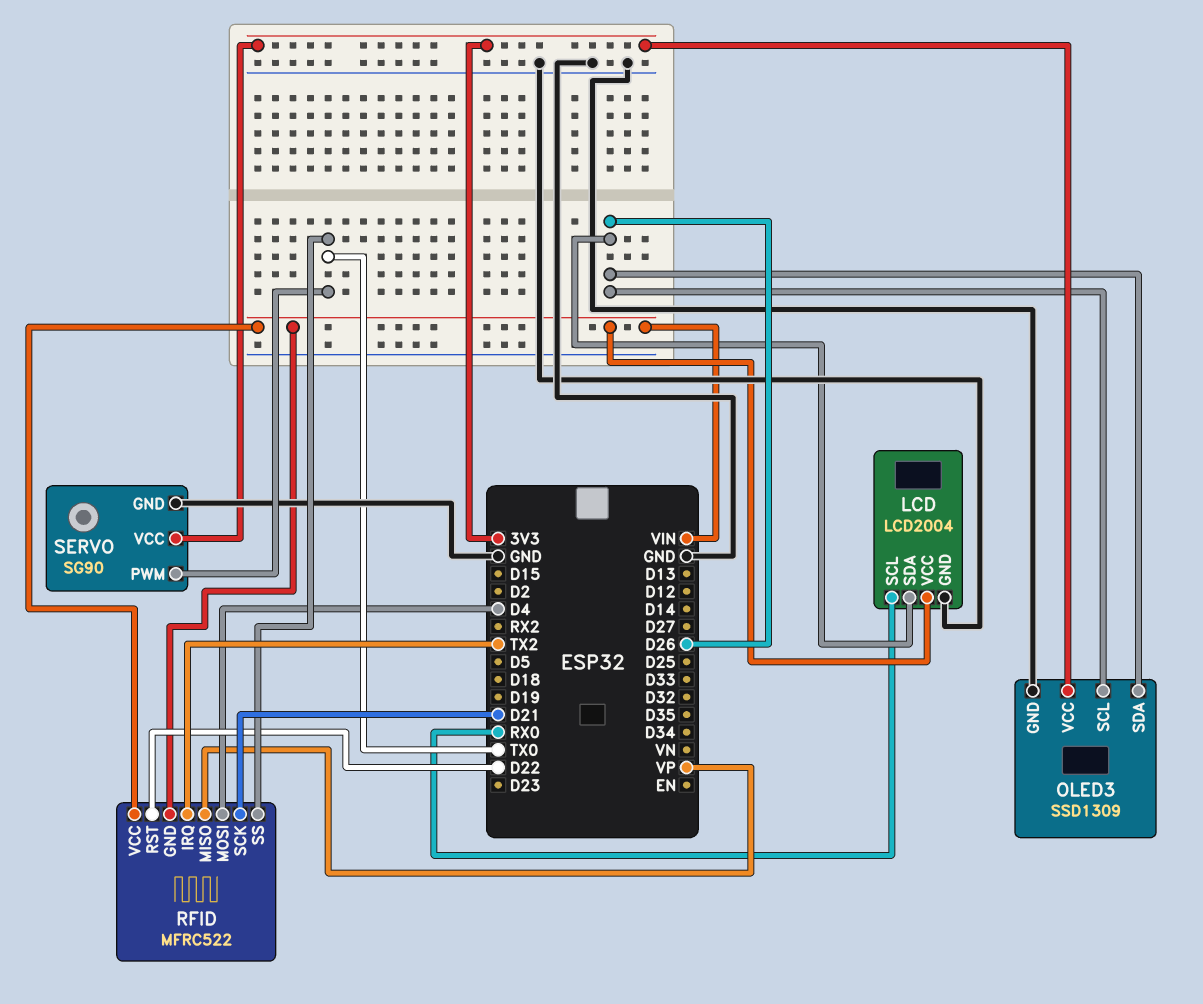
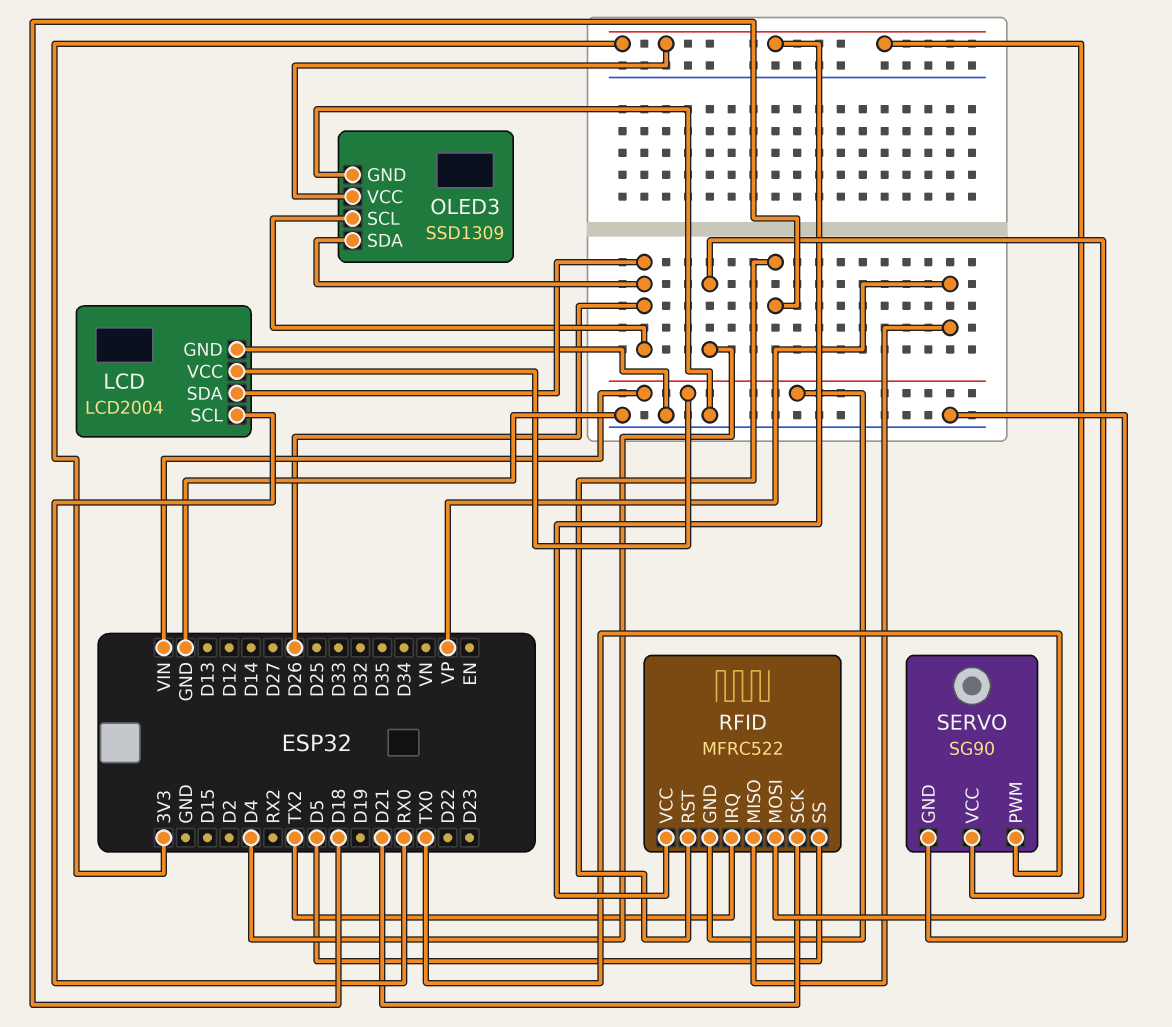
RFID pin RST: D22 -> D18
RFID pin SS: TX0 -> D5
RFID pin VCC: VIN -> 3V3

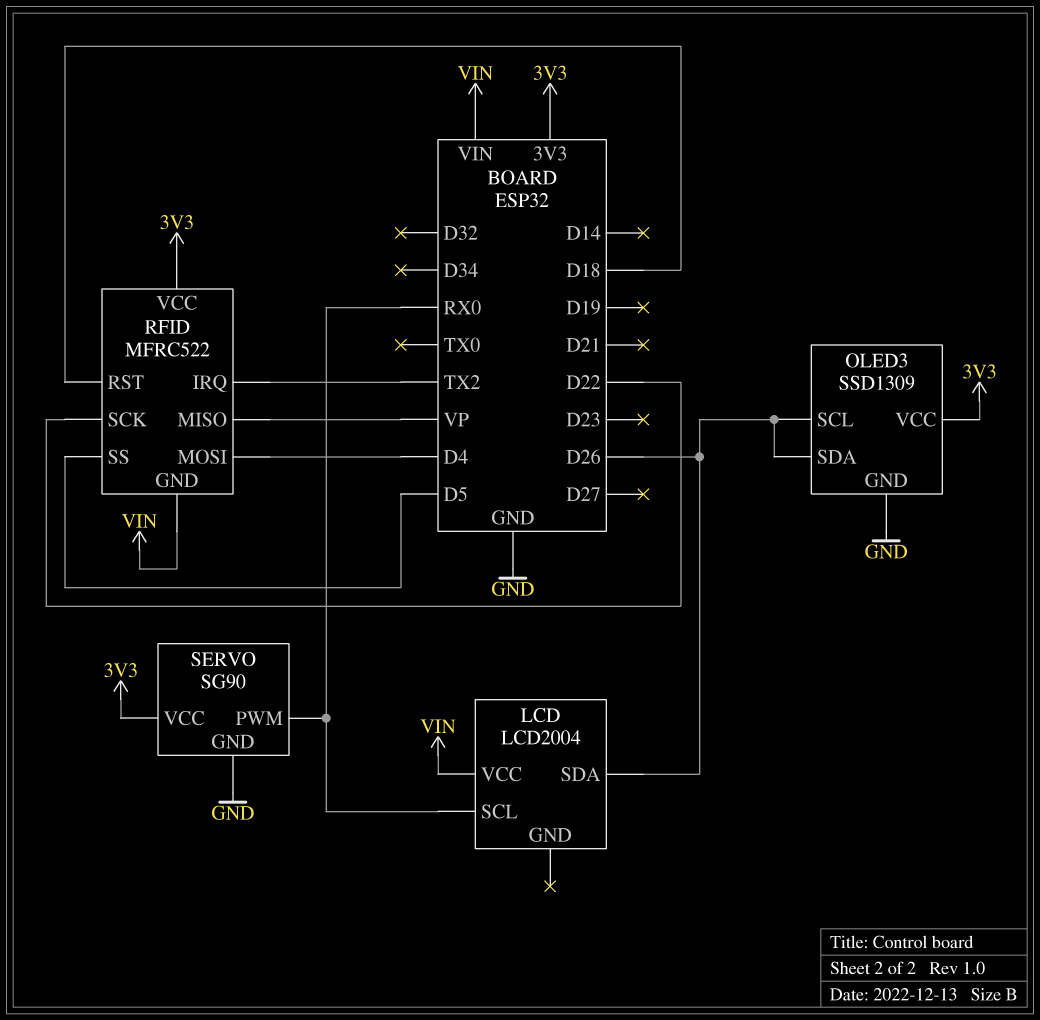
LCD pin GND: GND -> none
RFID pin SCK: D21 -> D22
SERVO pin PWM: TX0 -> RX0

